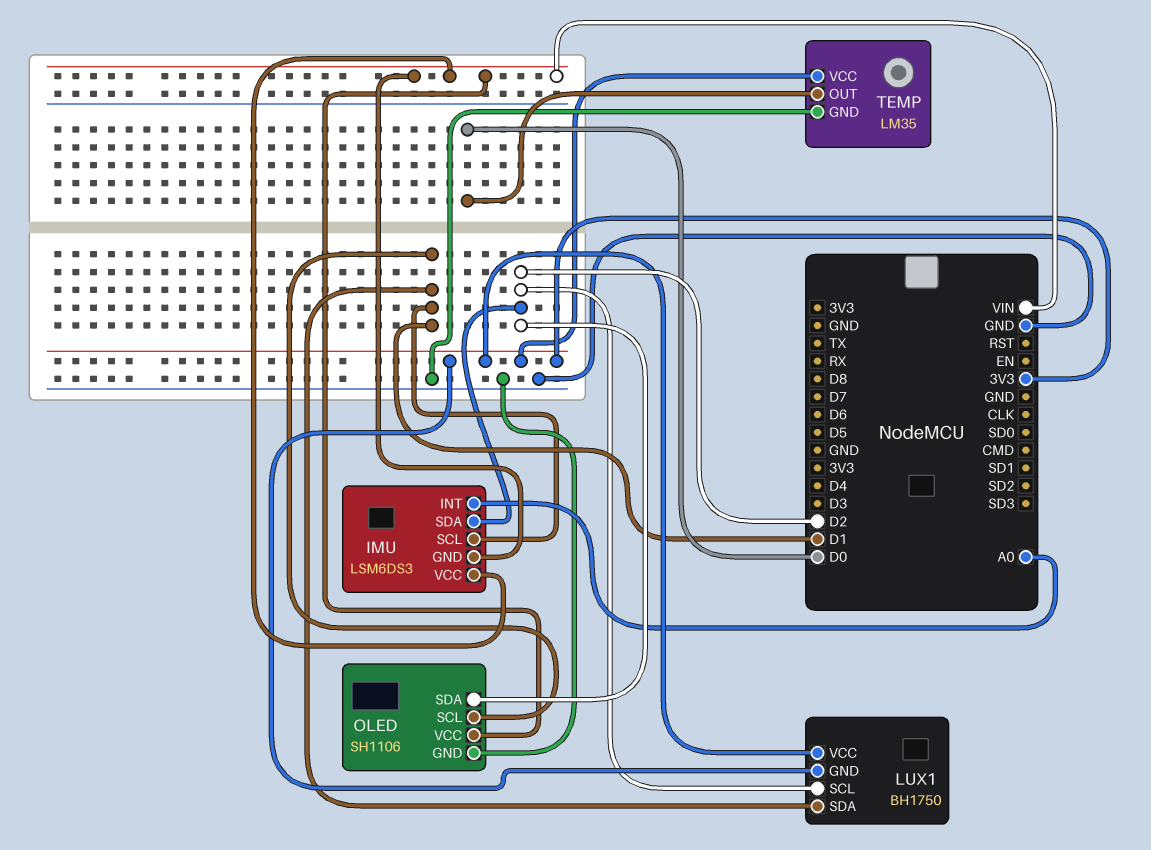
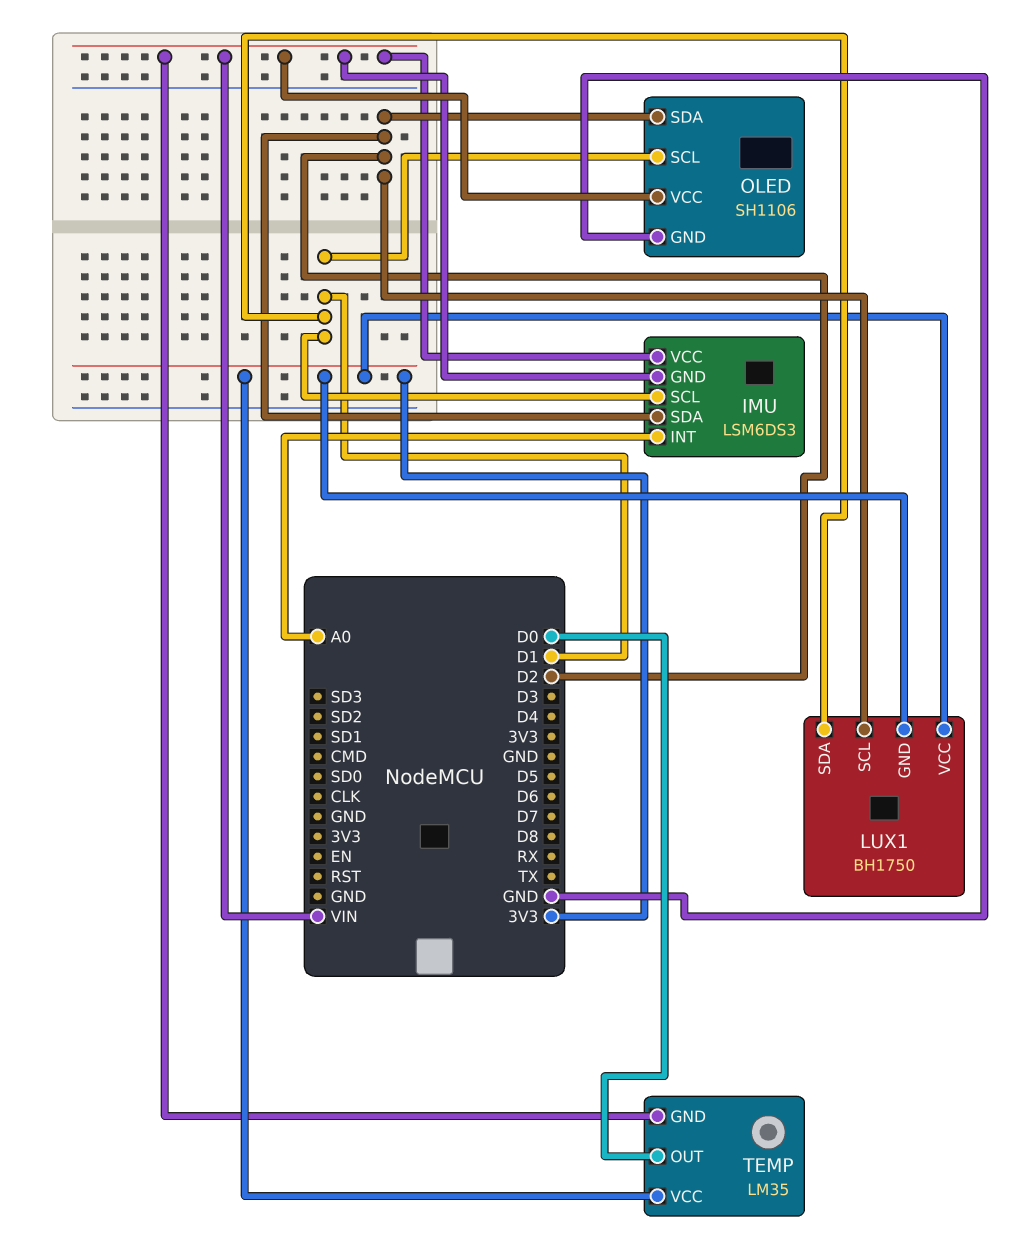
TEMP pin GND: GND -> VIN

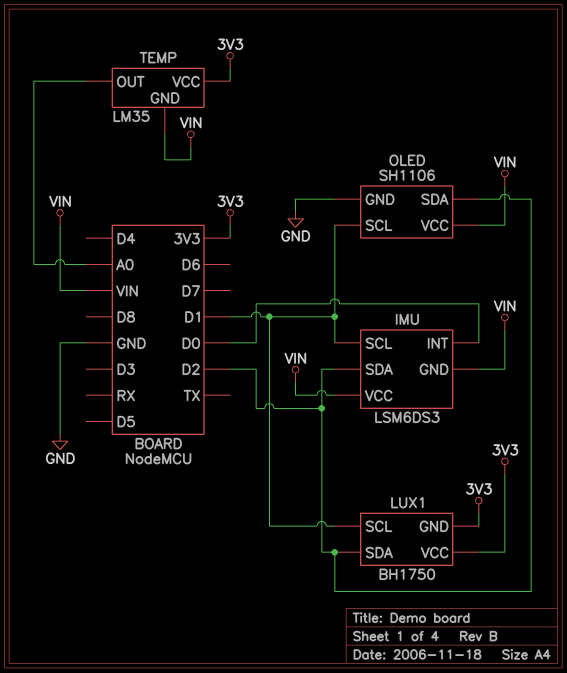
IMU pin INT: A0 -> D0
LUX1 pin SCL: D2 -> D1
LUX1 pin SDA: D1 -> D2
TEMP pin OUT: D0 -> A0

